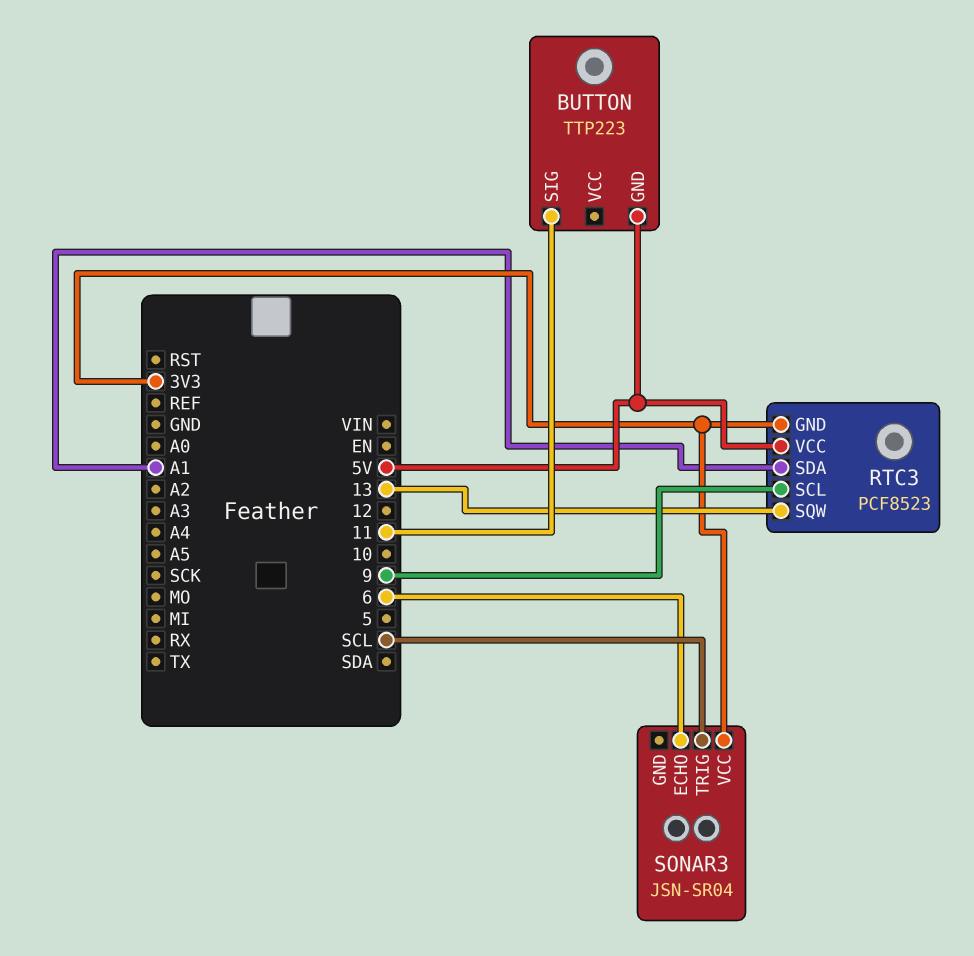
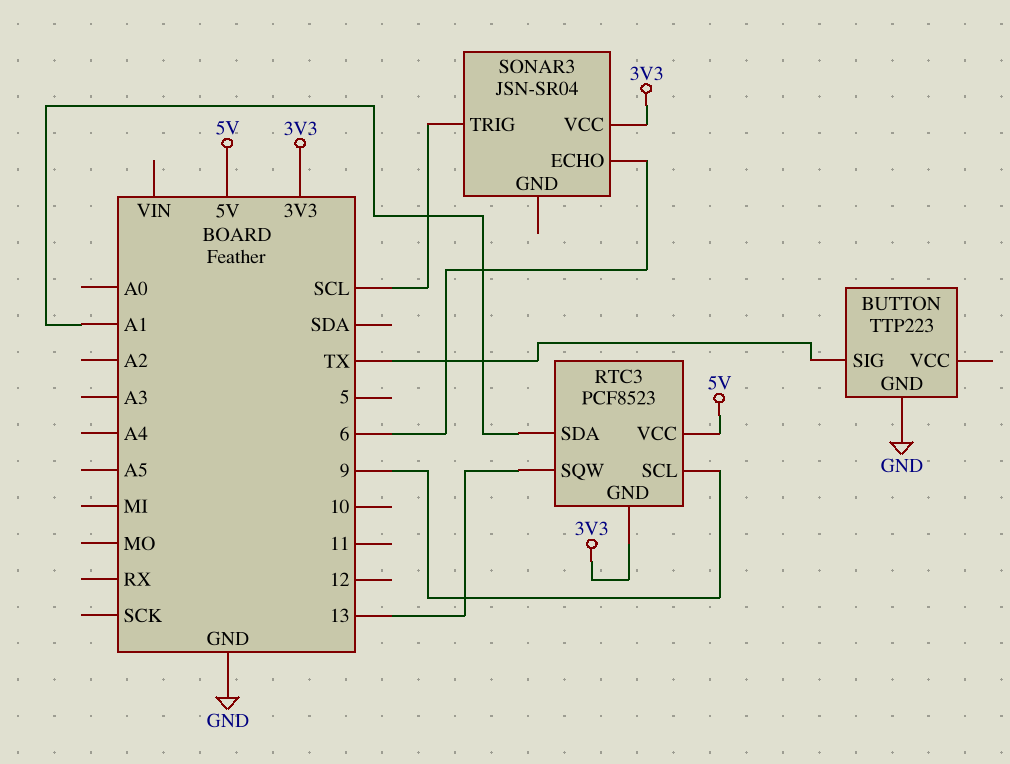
BUTTON pin GND: 5V -> GND
BUTTON pin SIG: 11 -> TX

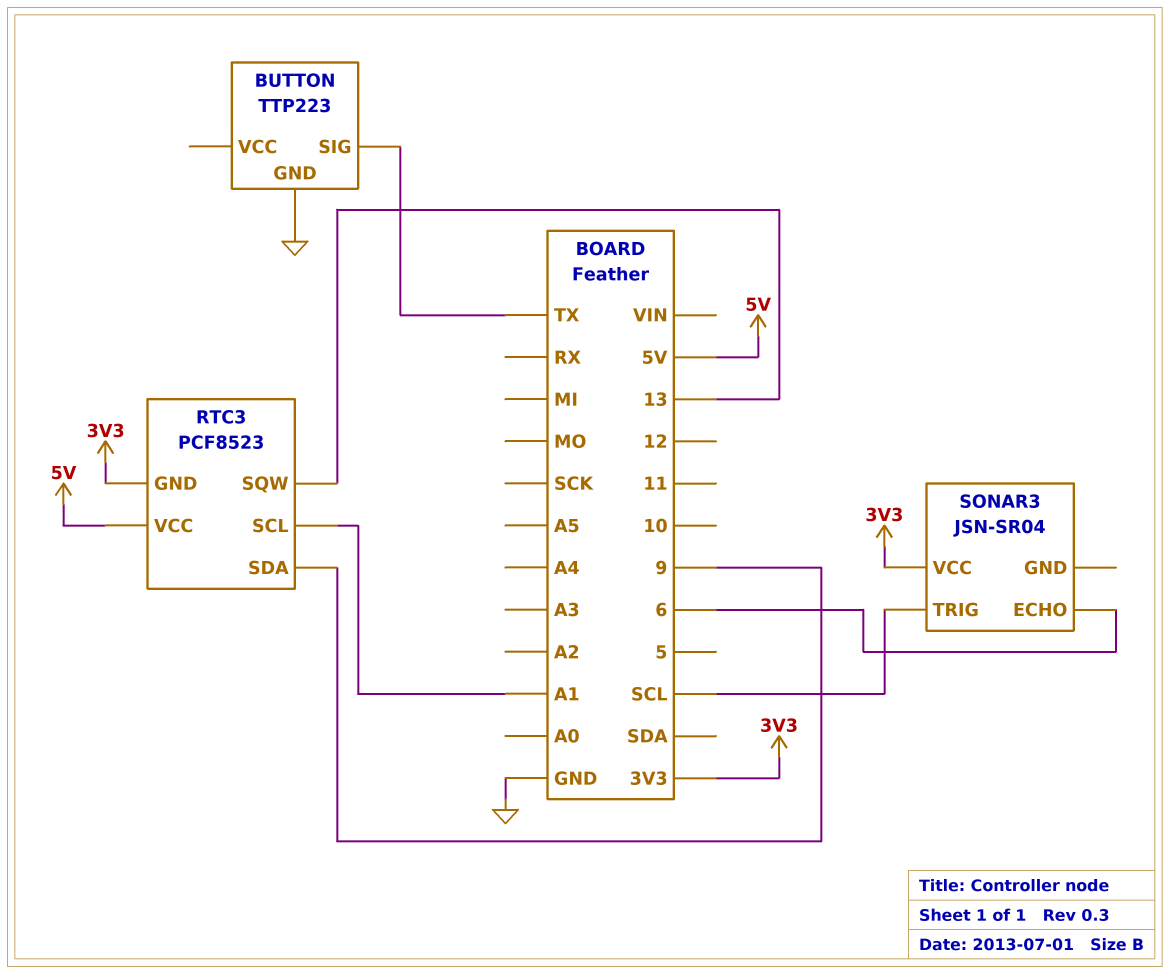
RTC3 pin SCL: 9 -> A1
RTC3 pin SDA: A1 -> 9

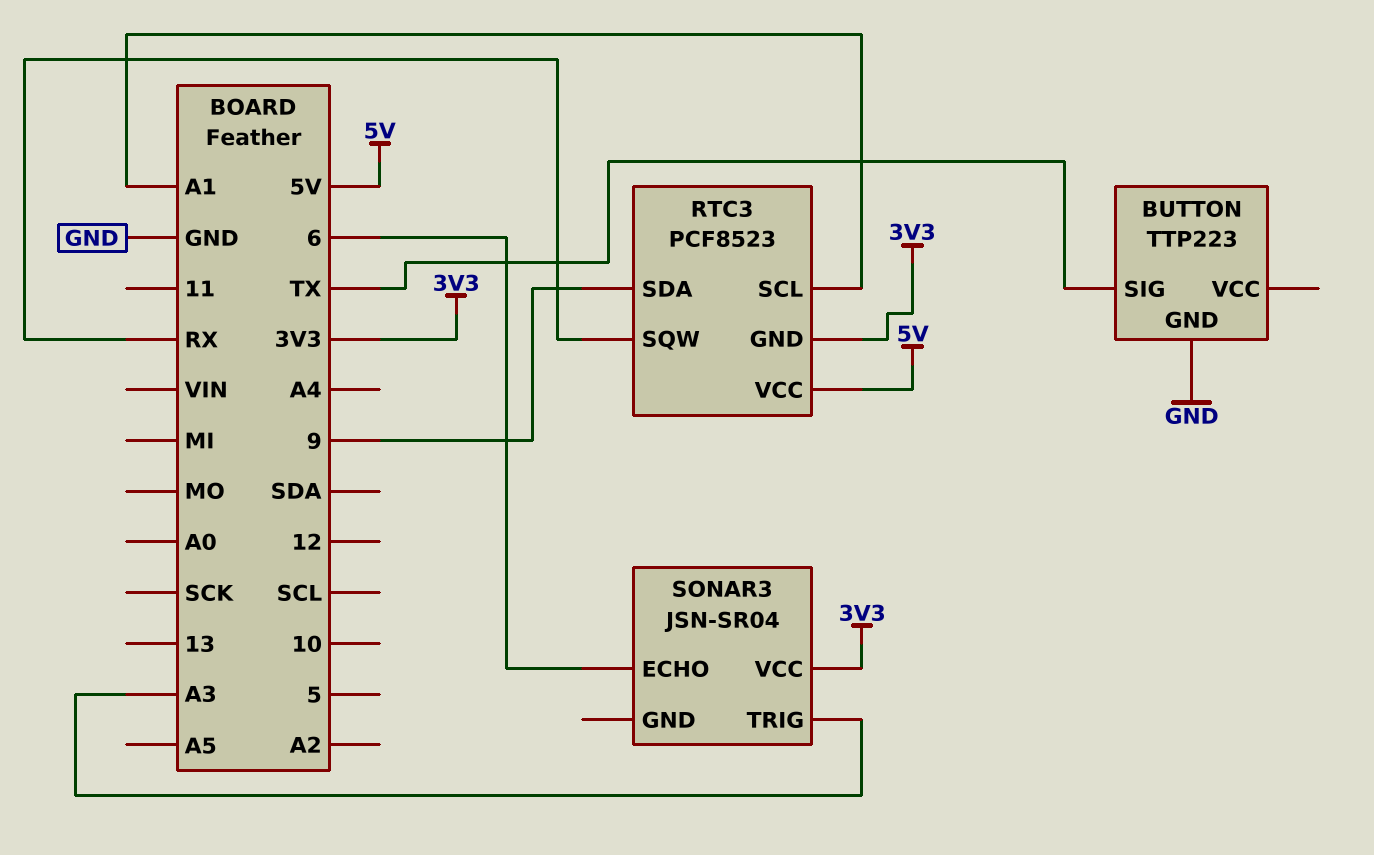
RTC3 pin SQW: 13 -> RX
SONAR3 pin TRIG: SCL -> A3

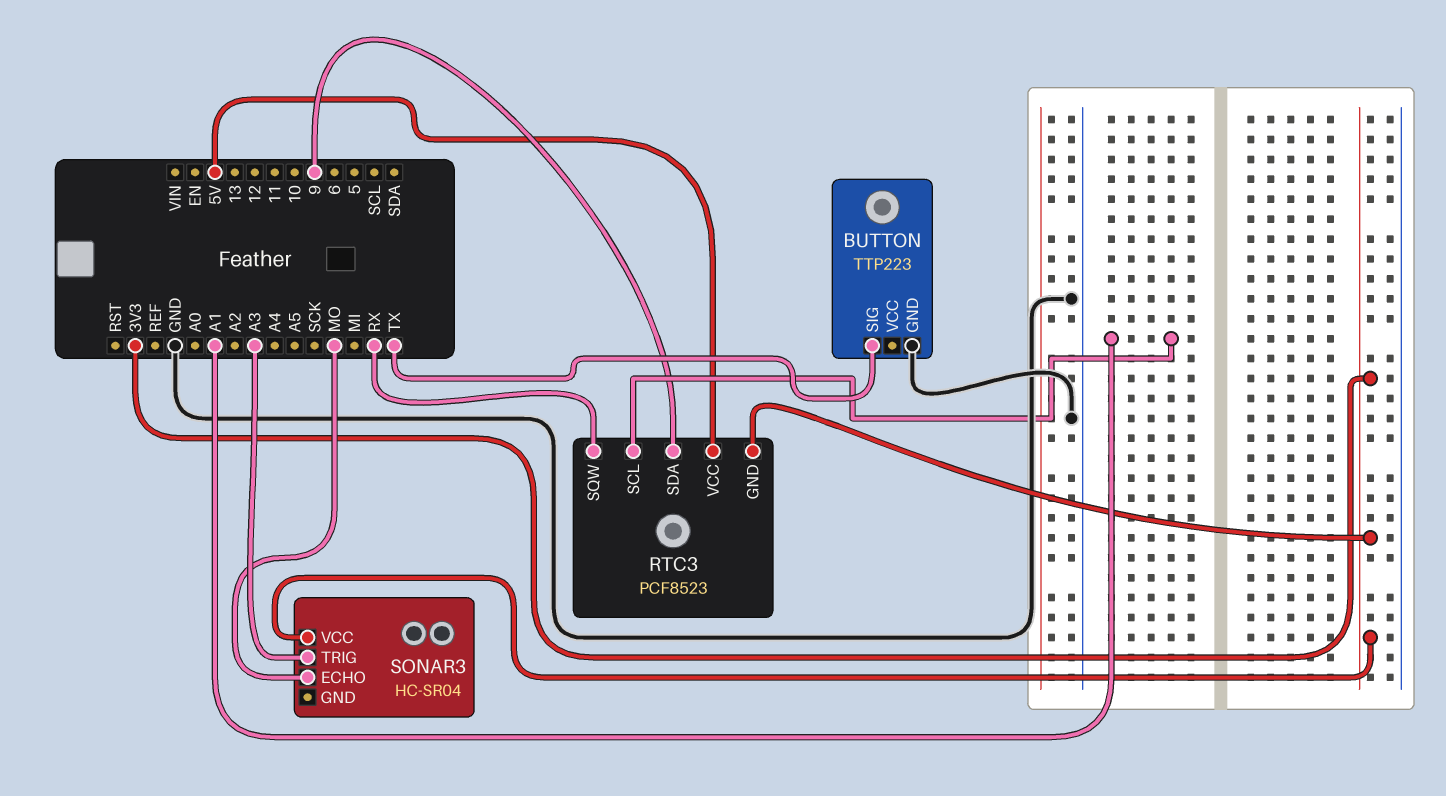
SONAR3: JSN-SR04 -> HC-SR04
SONAR3 pin ECHO: 6 -> MO

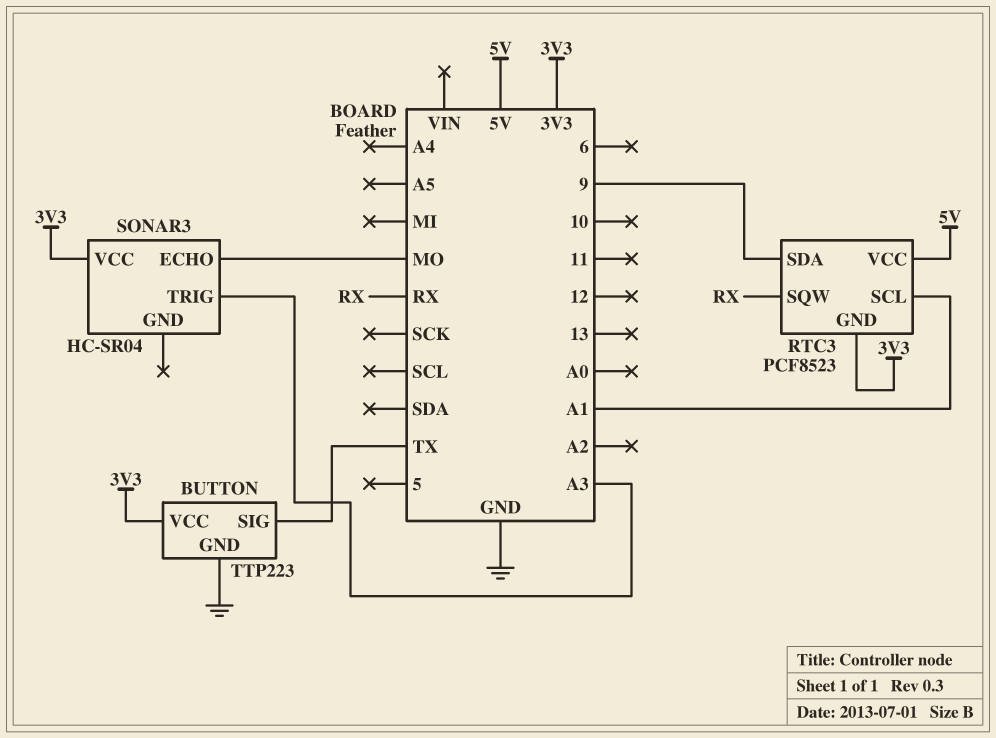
BUTTON pin VCC: none -> 3V3

